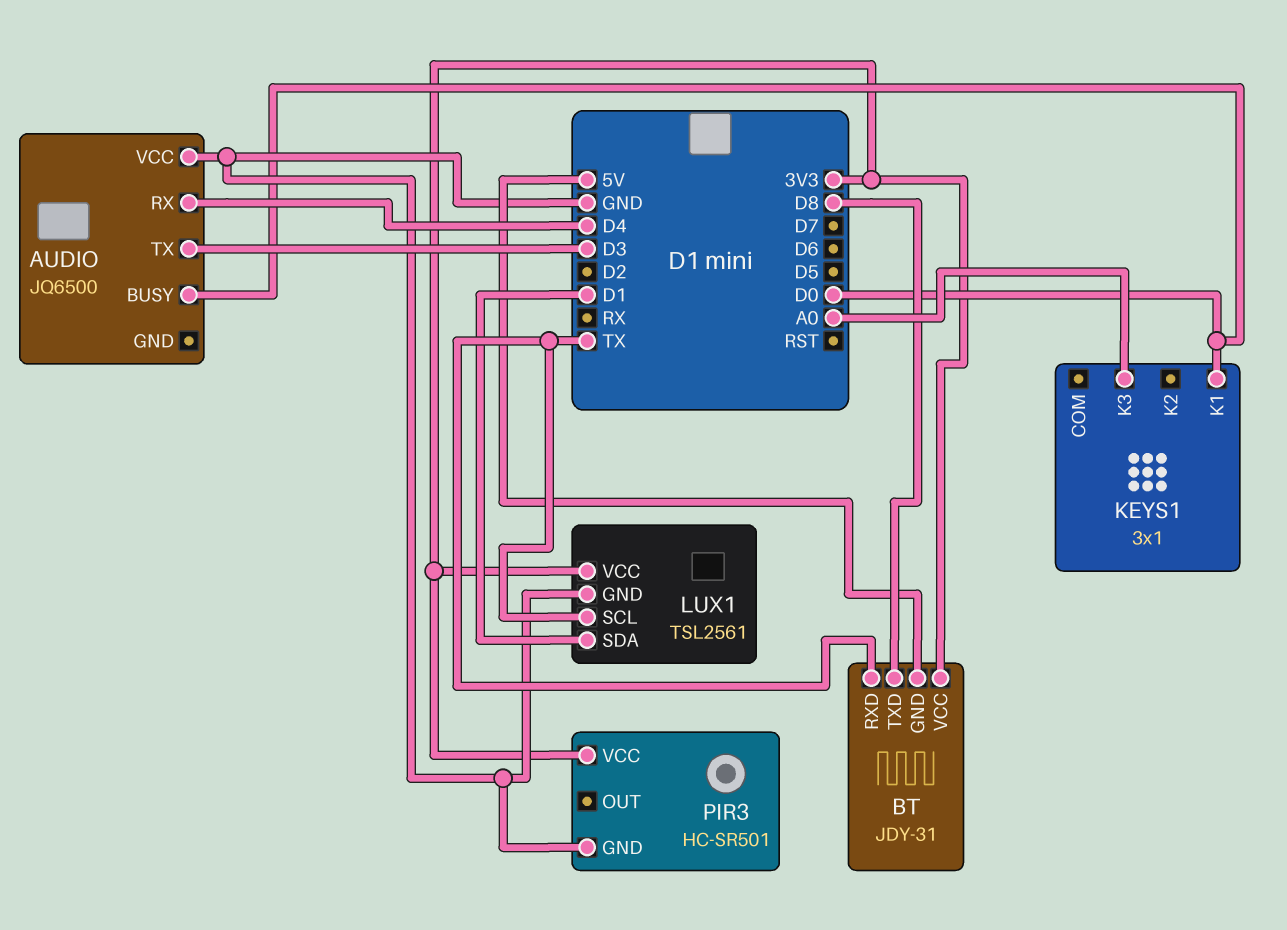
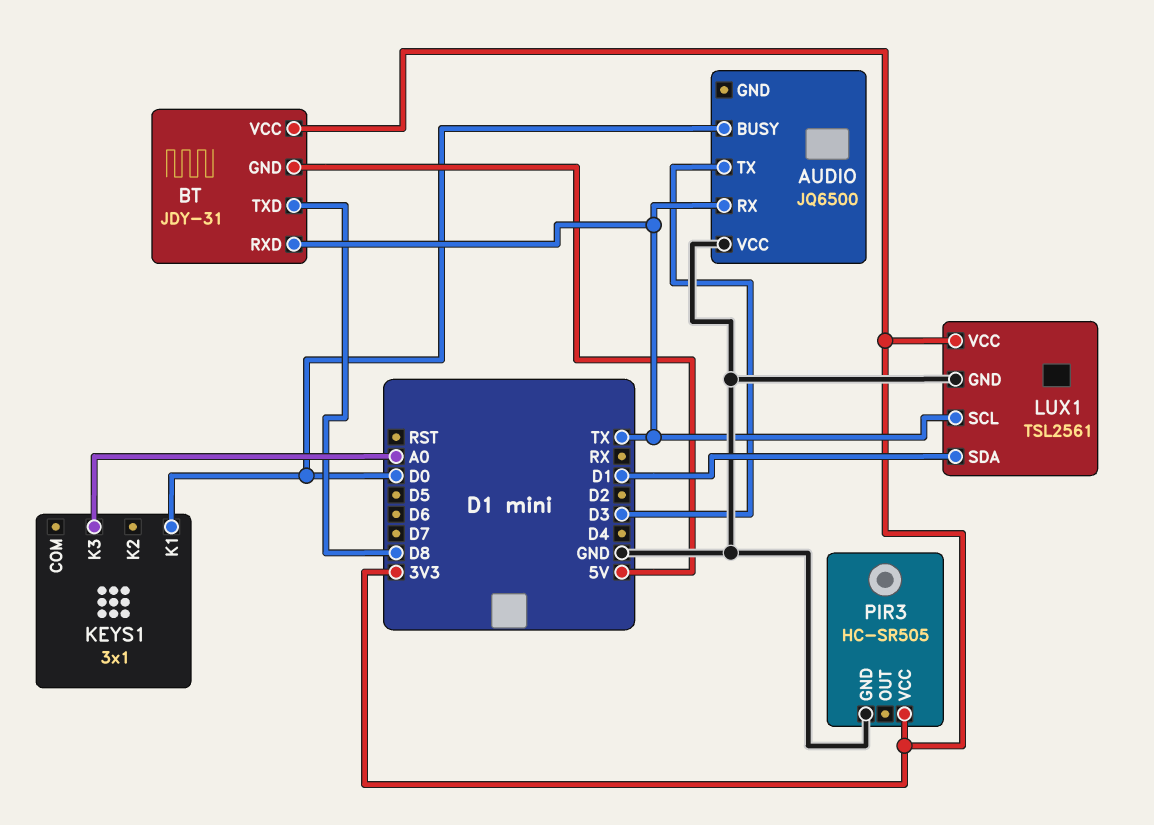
AUDIO pin RX: D4 -> TX
PIR3: HC-SR501 -> HC-SR505

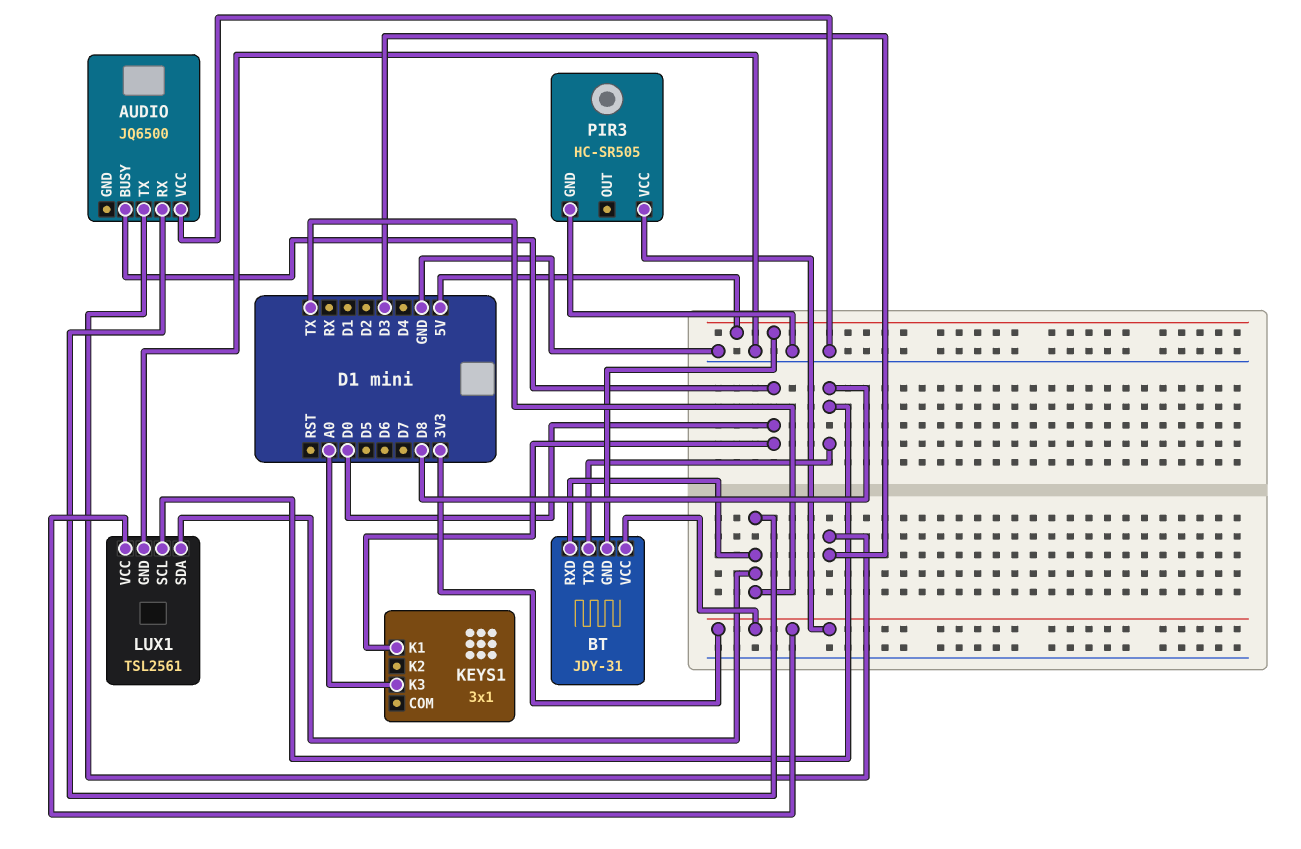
LUX1 pin SCL: TX -> D8
LUX1 pin SDA: D1 -> TX

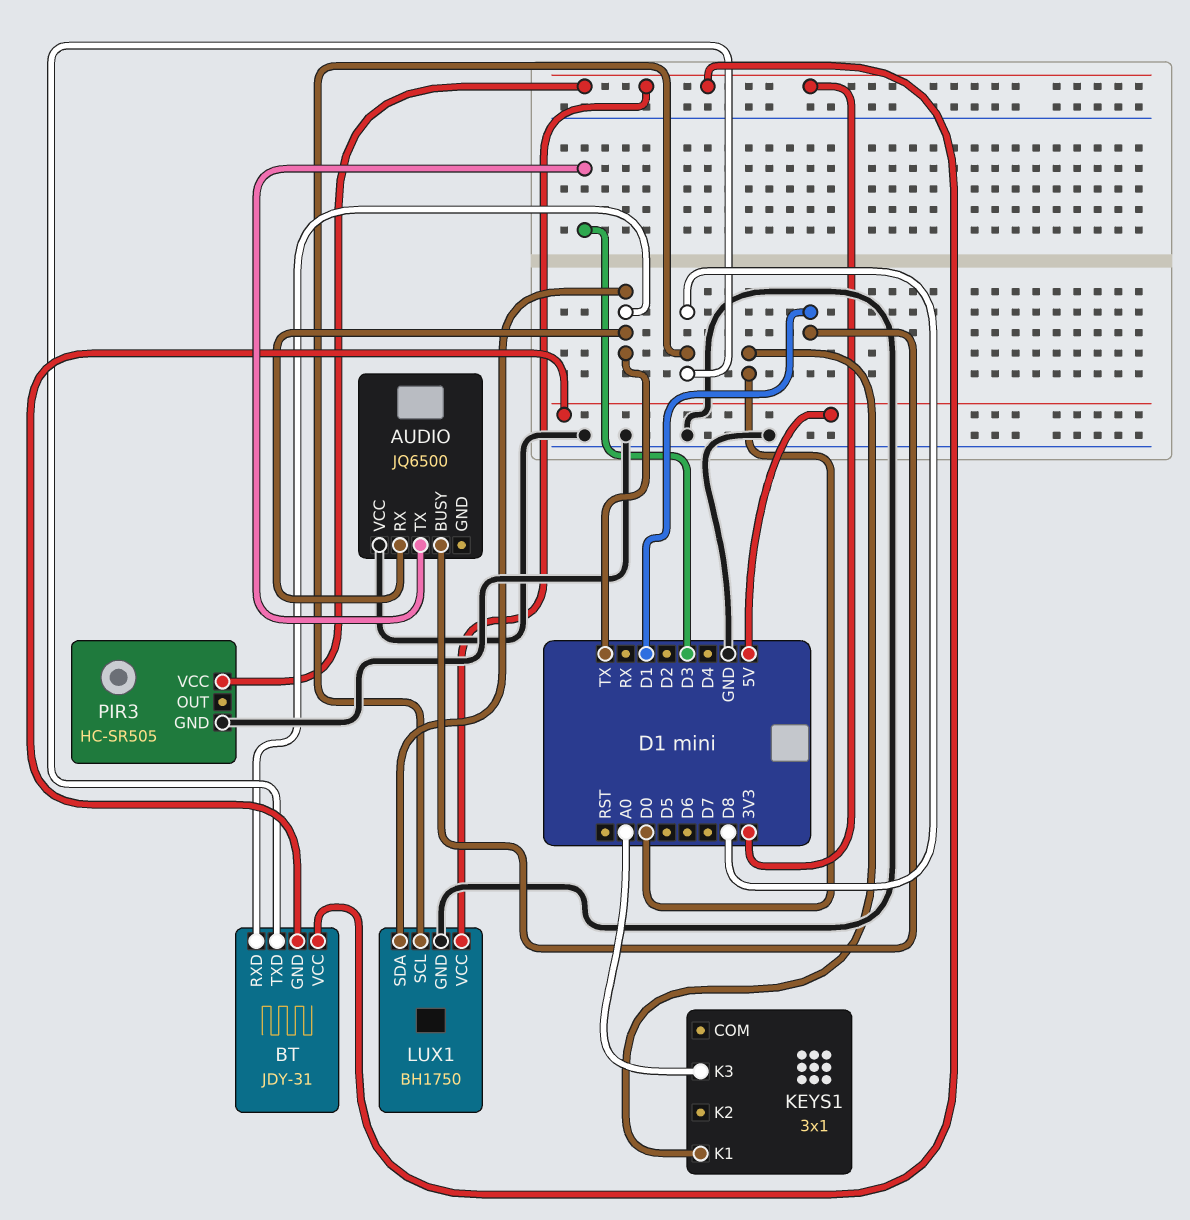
AUDIO pin BUSY: D0 -> D1
LUX1: TSL2561 -> BH1750

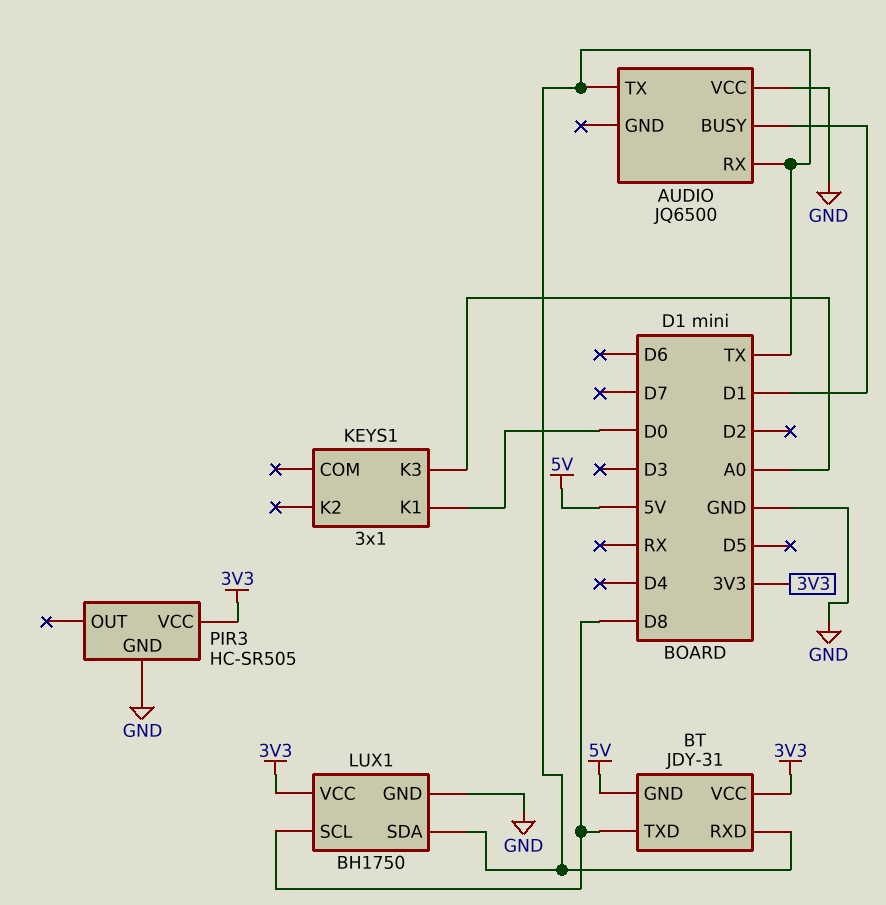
AUDIO pin TX: D3 -> TX

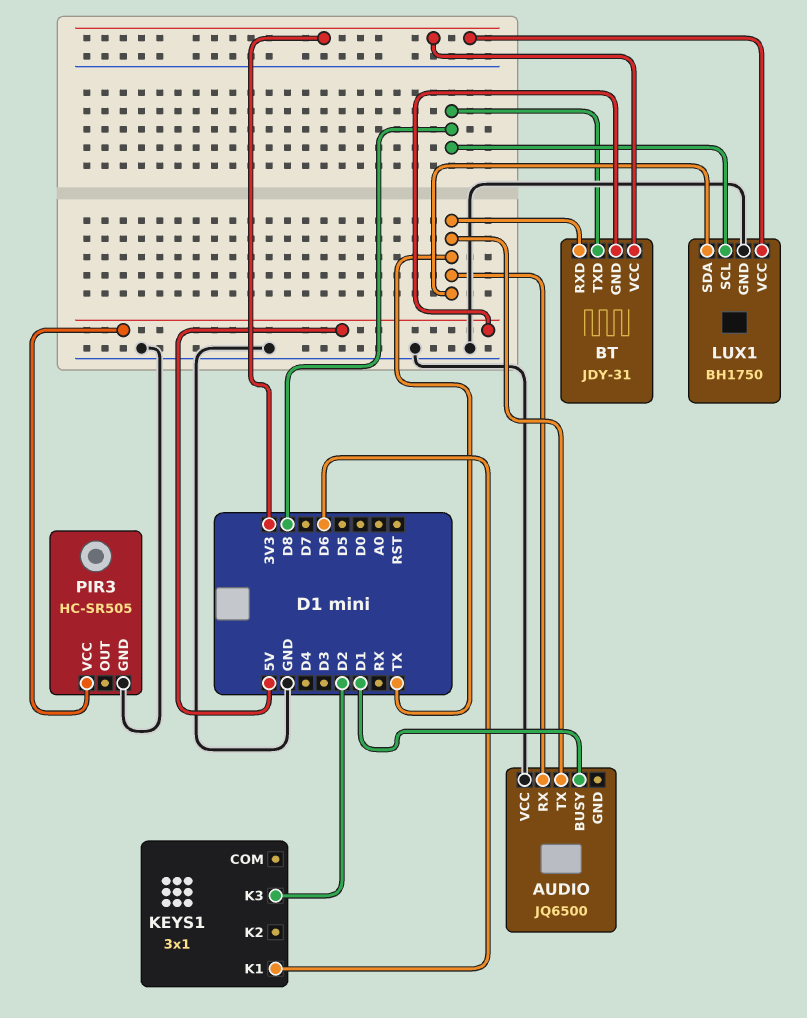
KEYS1 pin K1: D0 -> D6
KEYS1 pin K3: A0 -> D2
PIR3 pin VCC: 3V3 -> 5V

